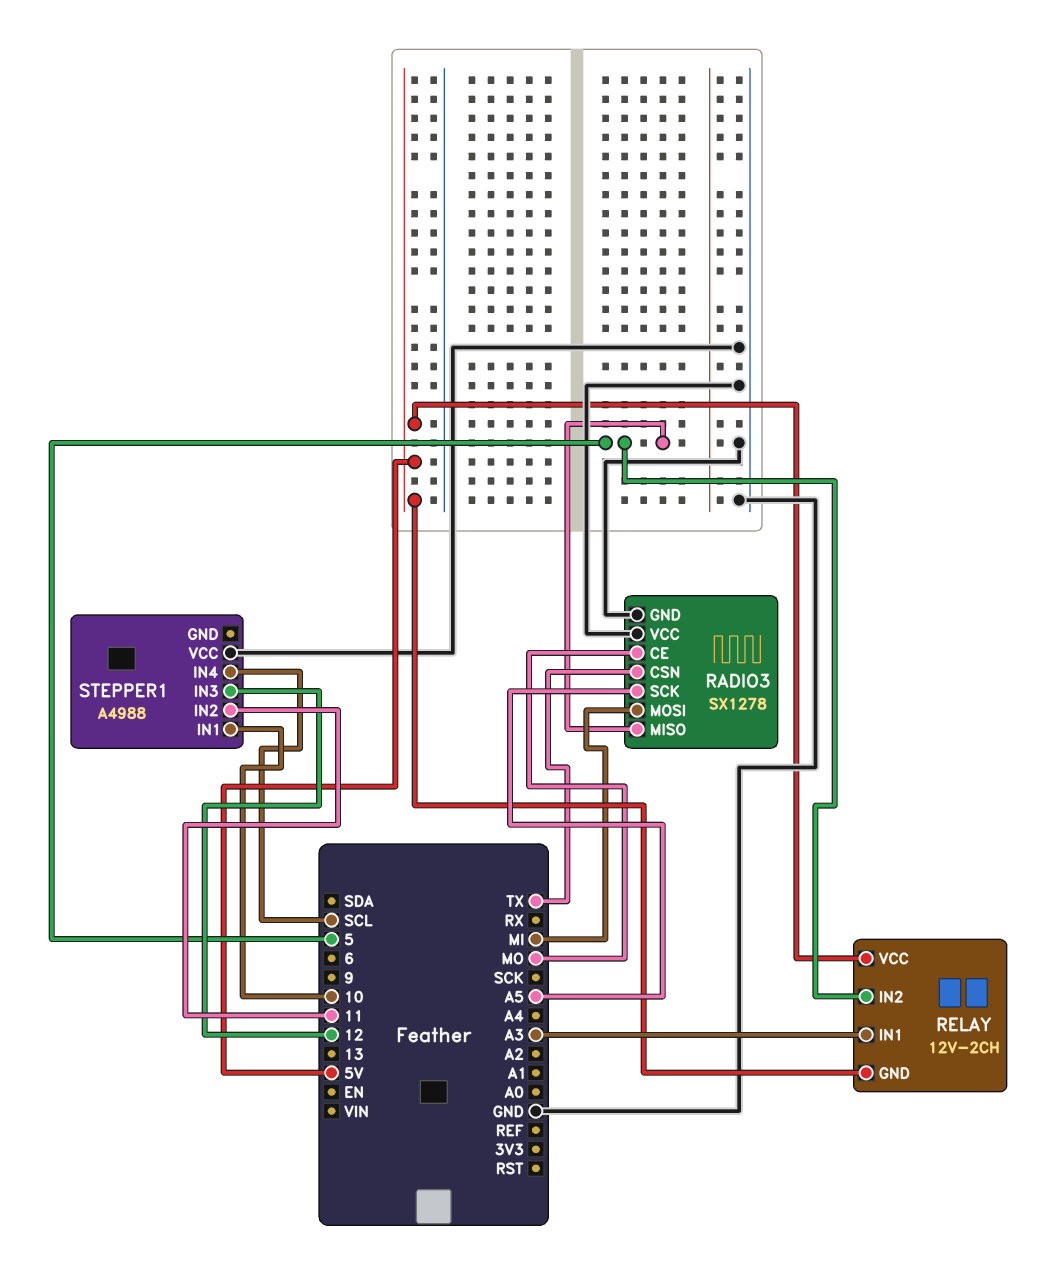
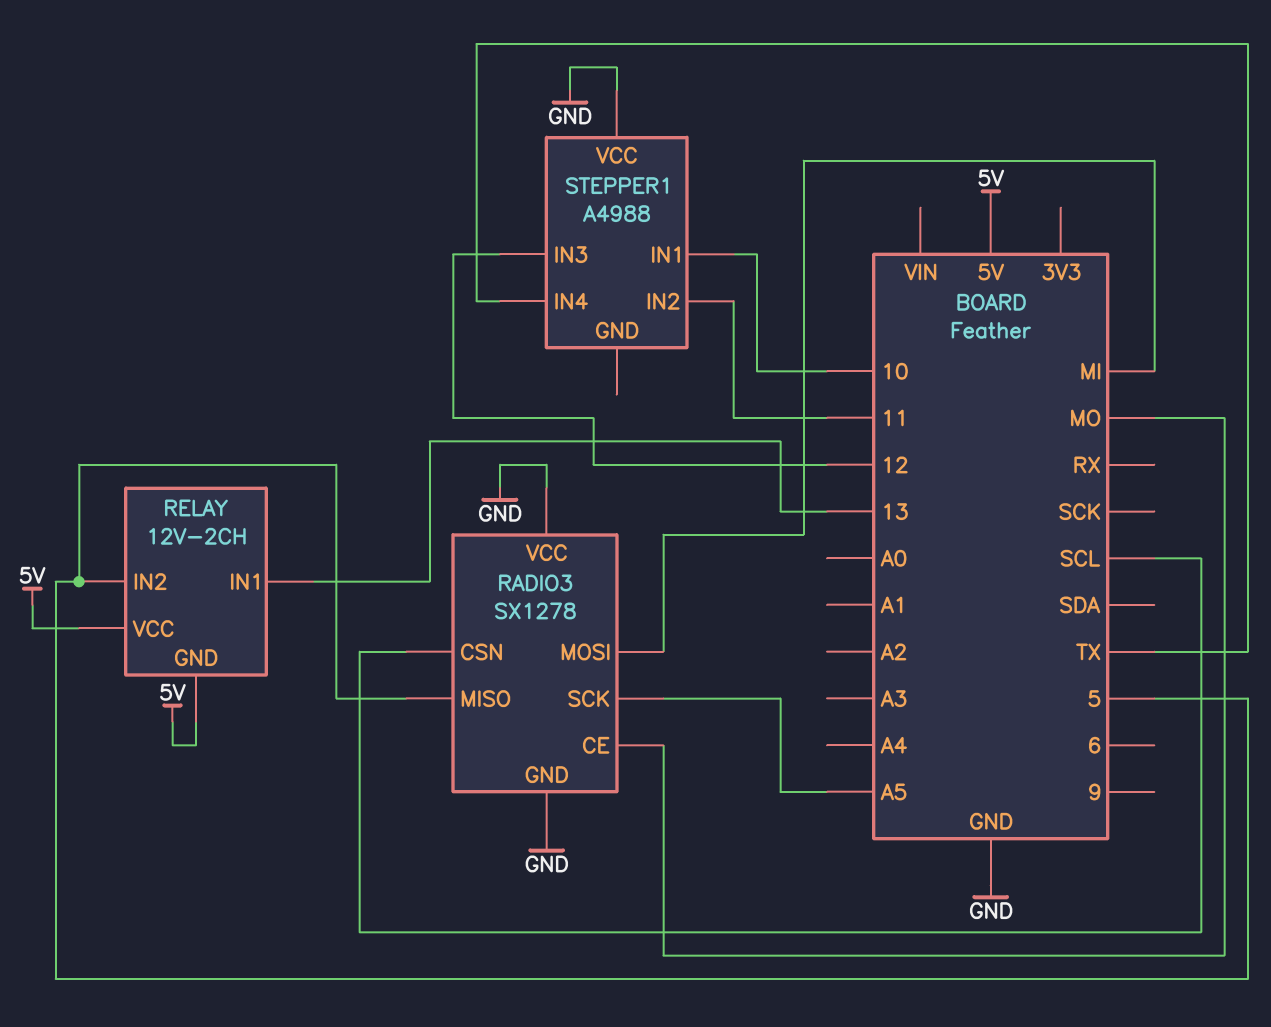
RADIO3 pin CSN: TX -> SCL
RELAY pin IN1: A3 -> 13
STEPPER1 pin IN4: SCL -> TX

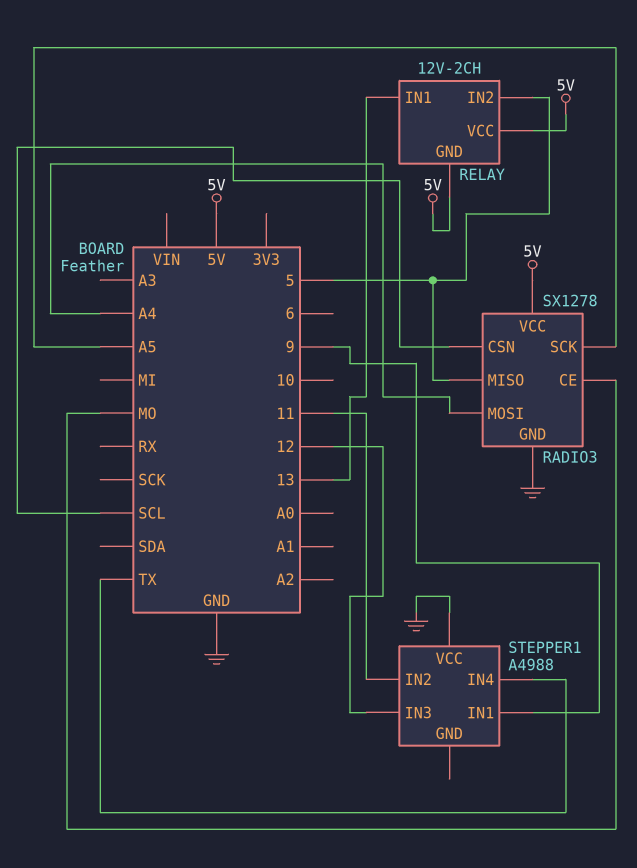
RADIO3 pin MOSI: MI -> A4
RADIO3 pin VCC: GND -> 5V
STEPPER1 pin IN1: 10 -> 9

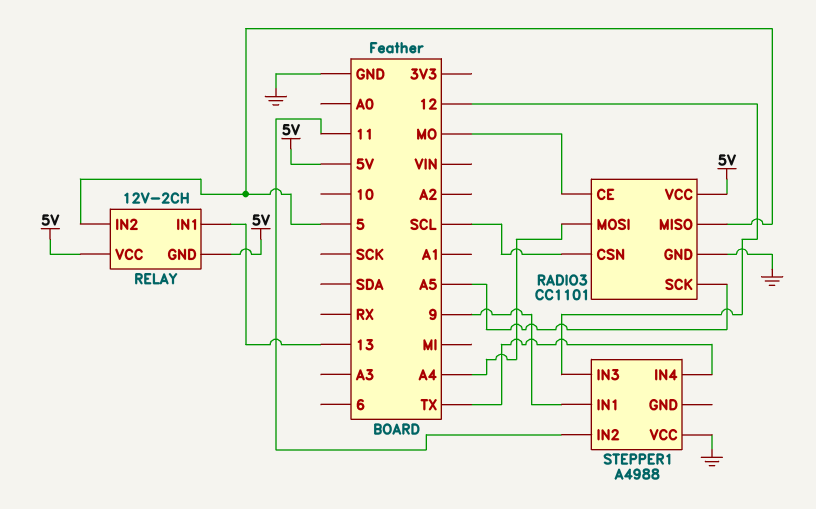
RADIO3: SX1278 -> CC1101

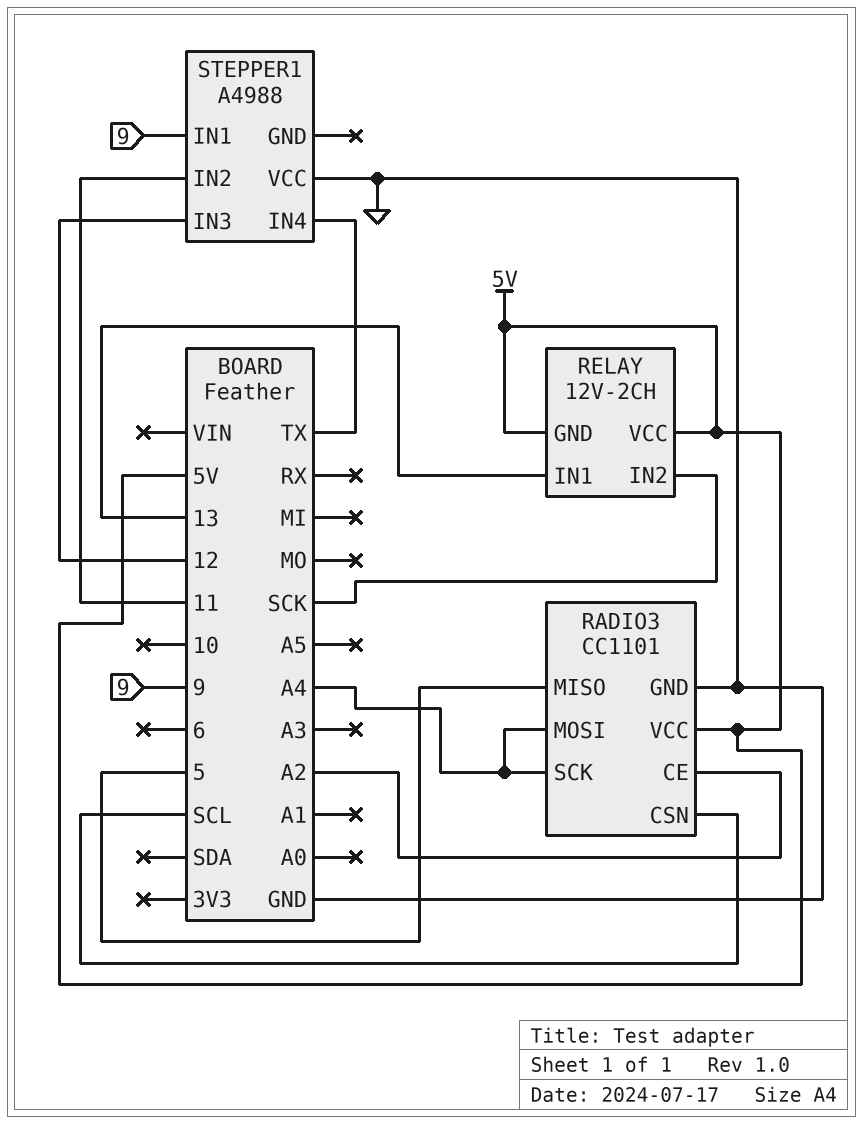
RADIO3 pin CE: MO -> A2
RADIO3 pin SCK: A5 -> A4
RELAY pin IN2: 5 -> SCK

